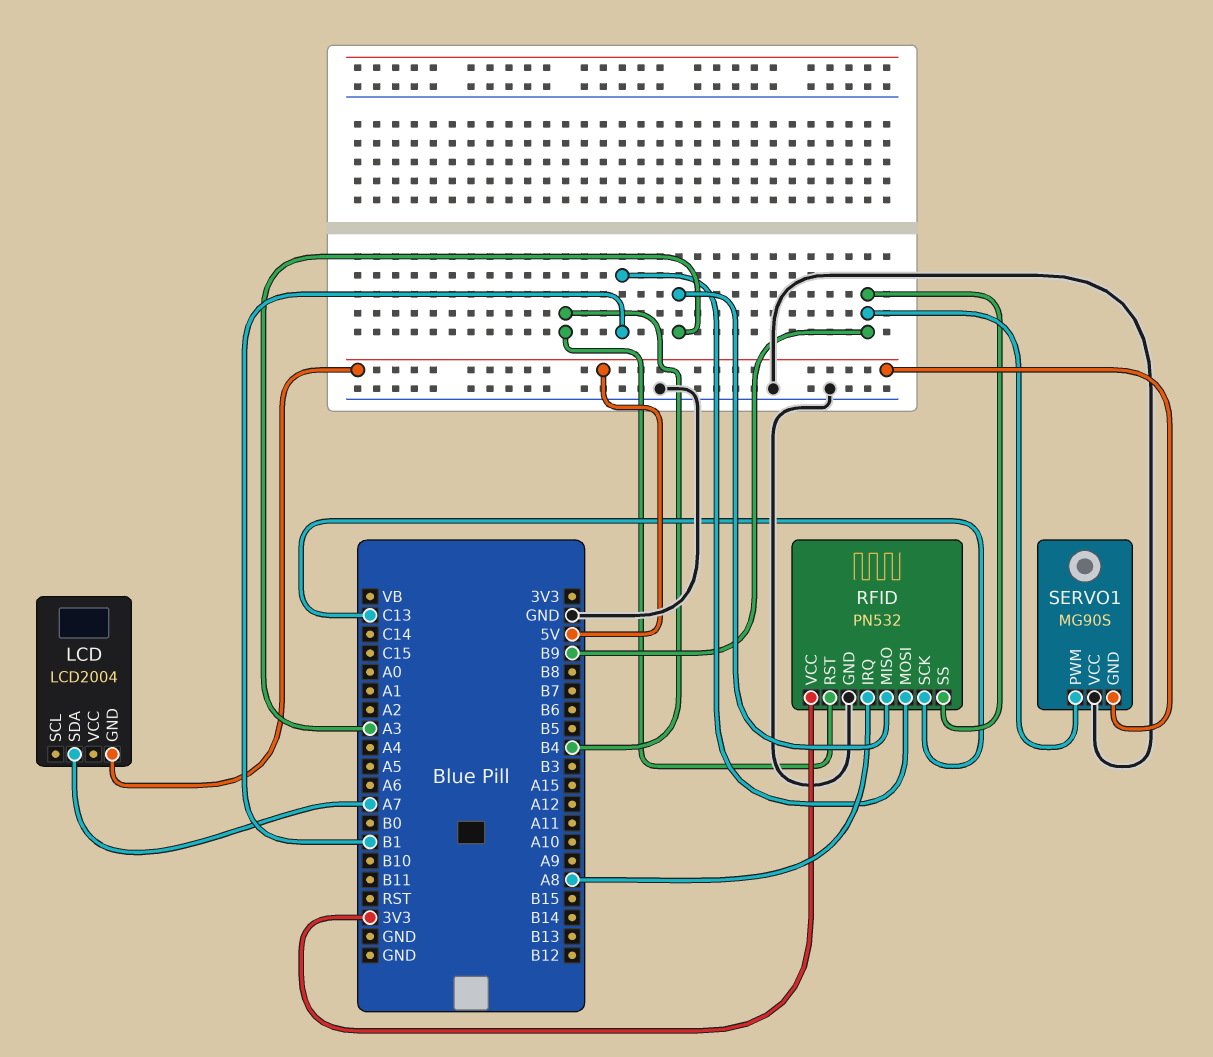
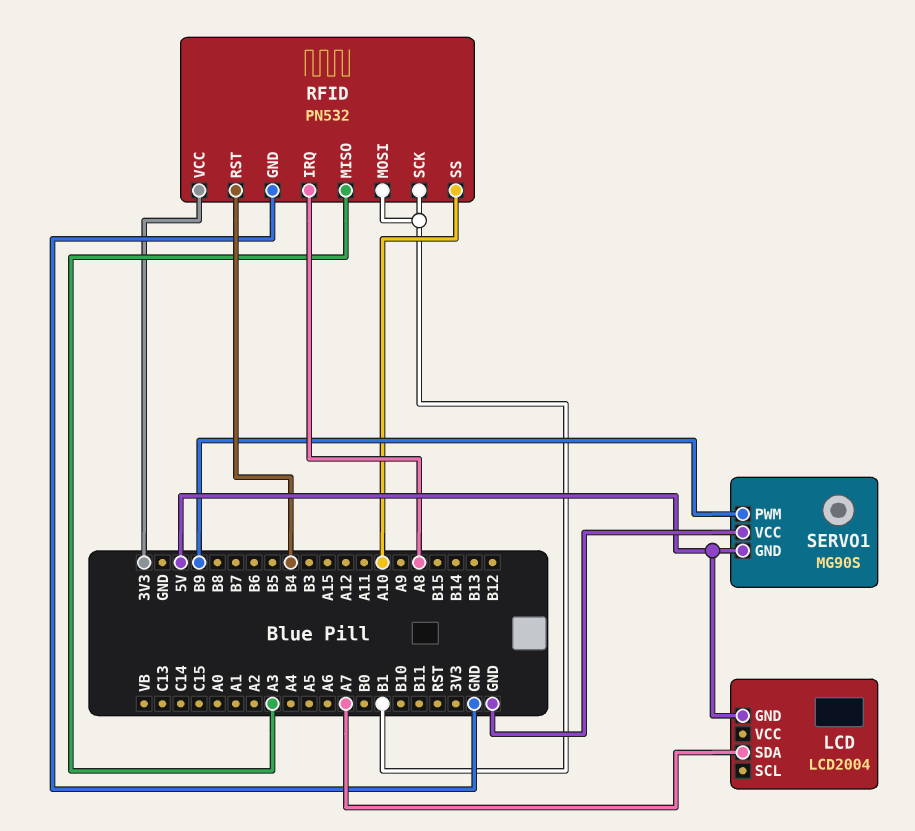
RFID pin SCK: C13 -> B1
RFID pin SS: B9 -> A10

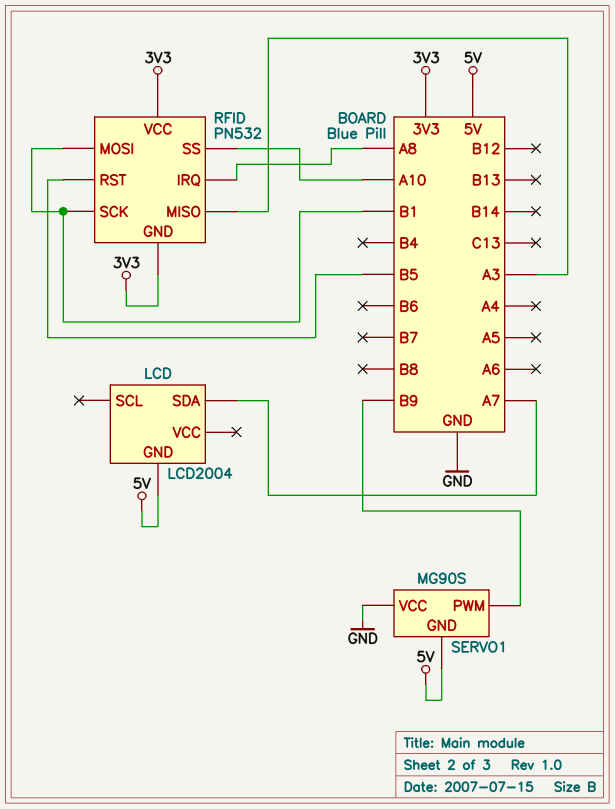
RFID pin GND: GND -> 3V3
RFID pin RST: B4 -> B5

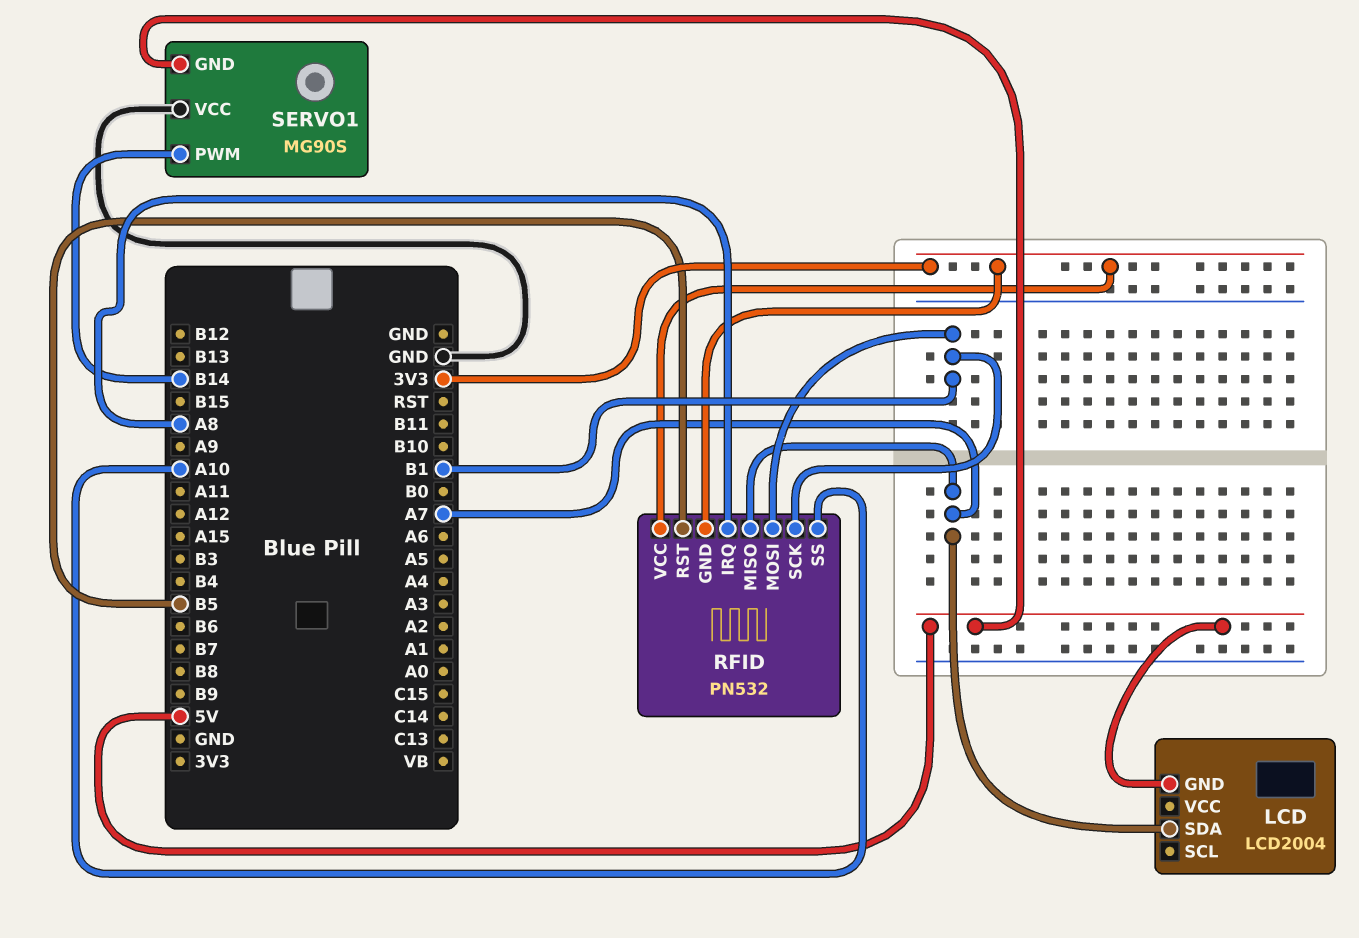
RFID pin MISO: A3 -> A7
SERVO1 pin PWM: B9 -> B14

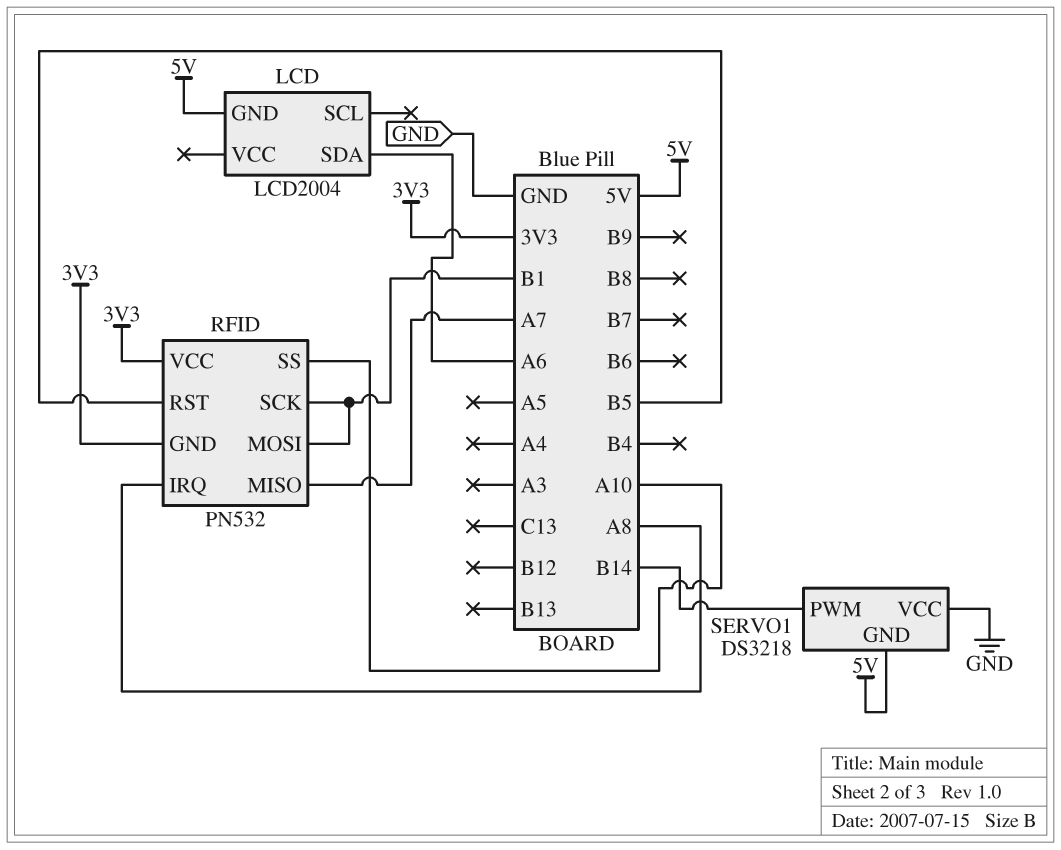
LCD pin SDA: A7 -> A6
SERVO1: MG90S -> DS3218

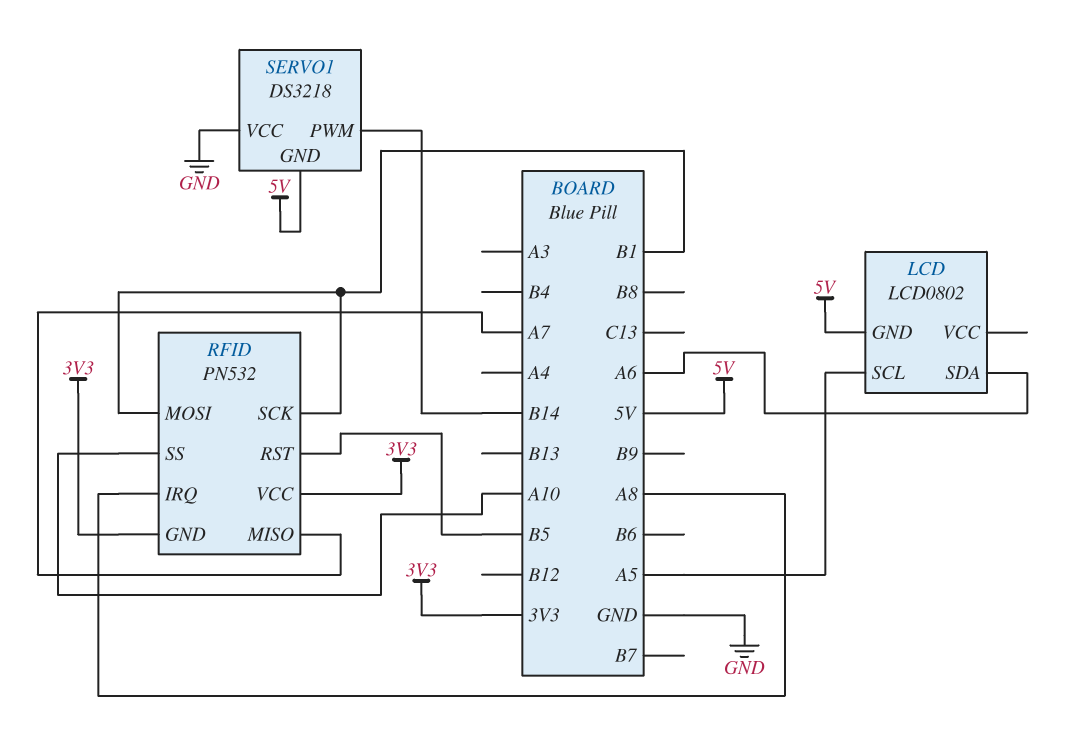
LCD: LCD2004 -> LCD0802
LCD pin SCL: none -> A5

